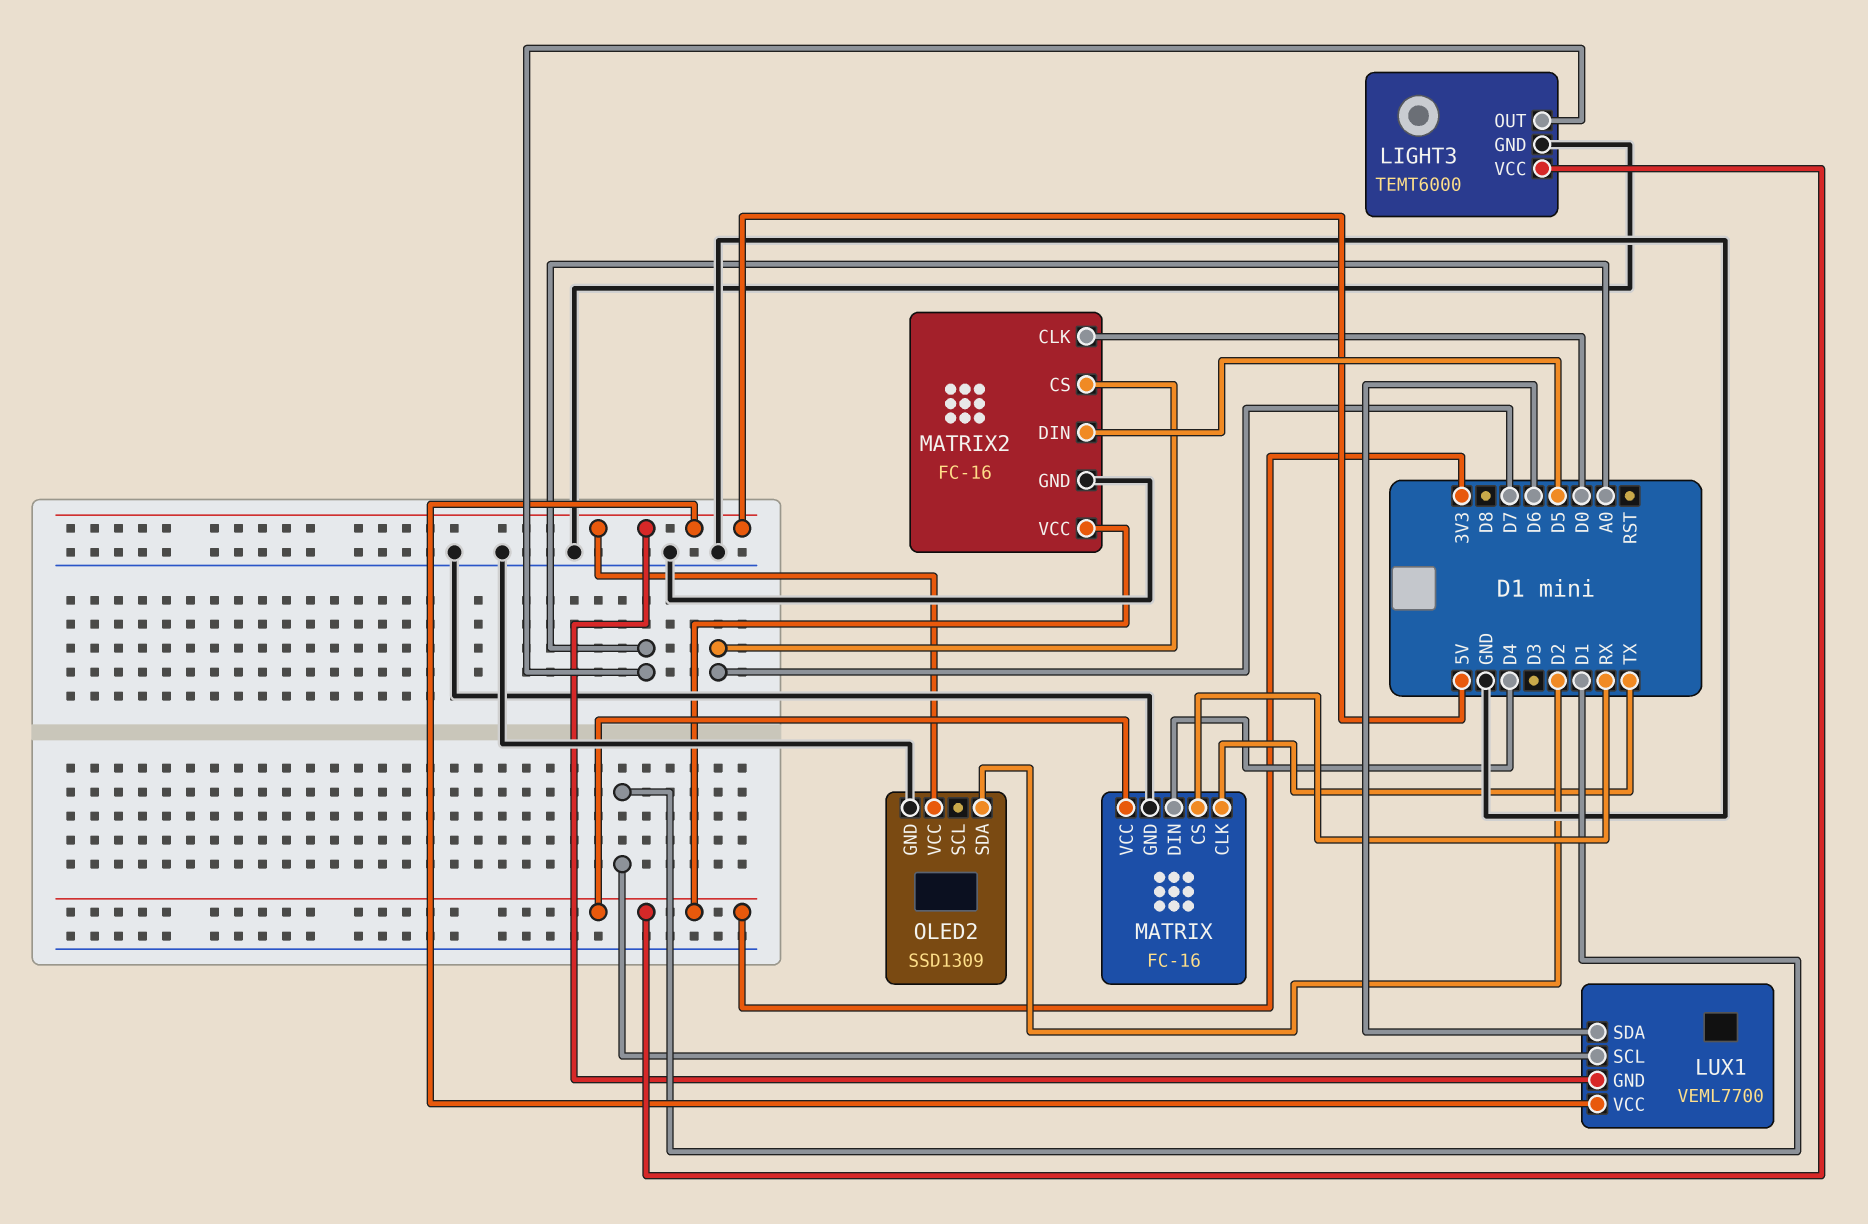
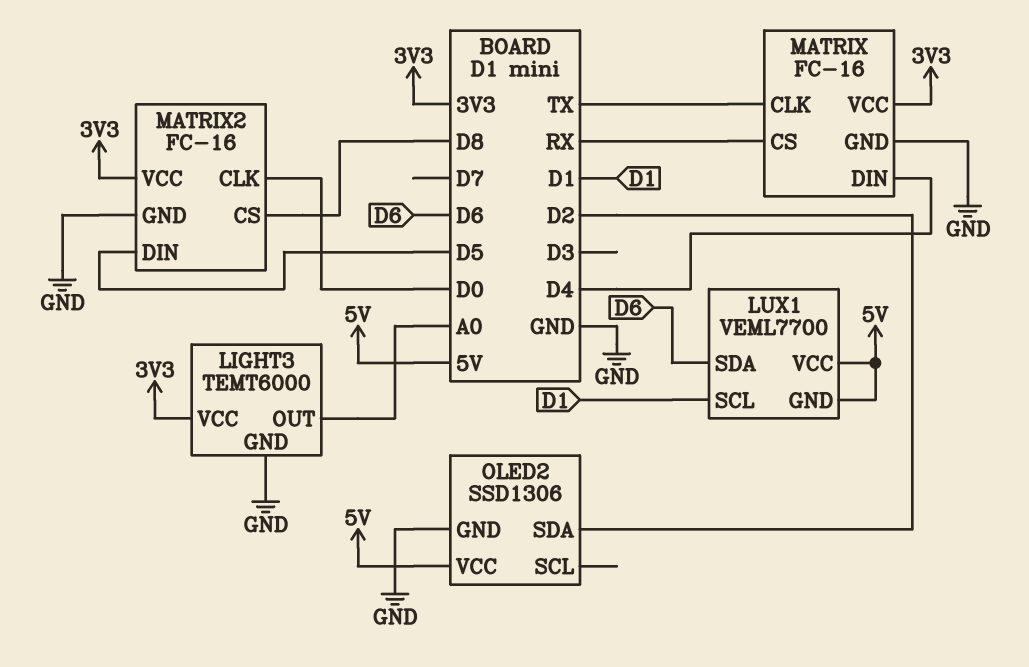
MATRIX2 pin CS: D7 -> D8
OLED2: SSD1309 -> SSD1306

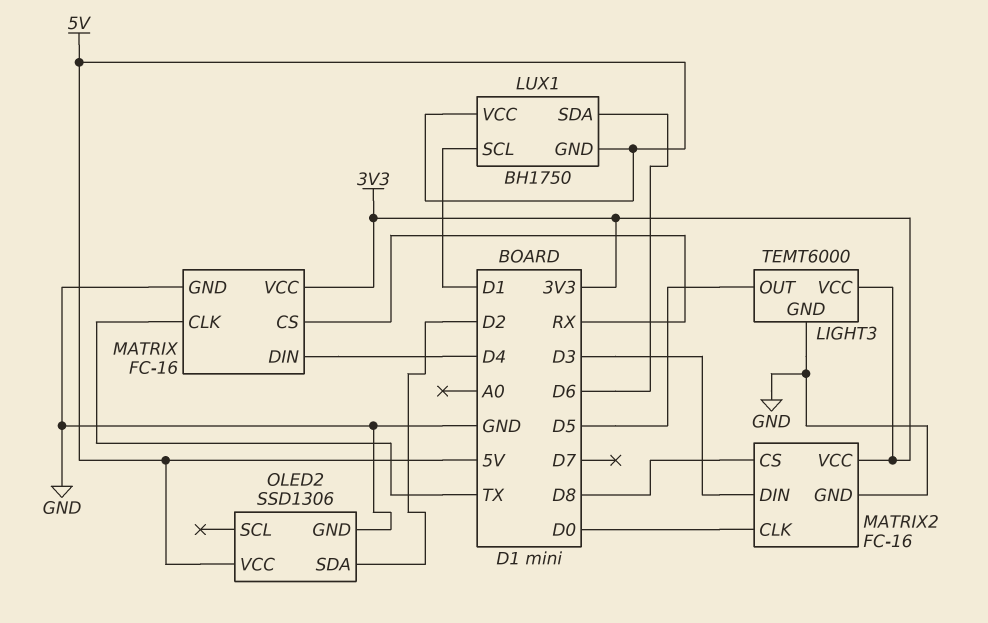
LIGHT3 pin OUT: A0 -> D5
LUX1: VEML7700 -> BH1750
MATRIX2 pin DIN: D5 -> D3

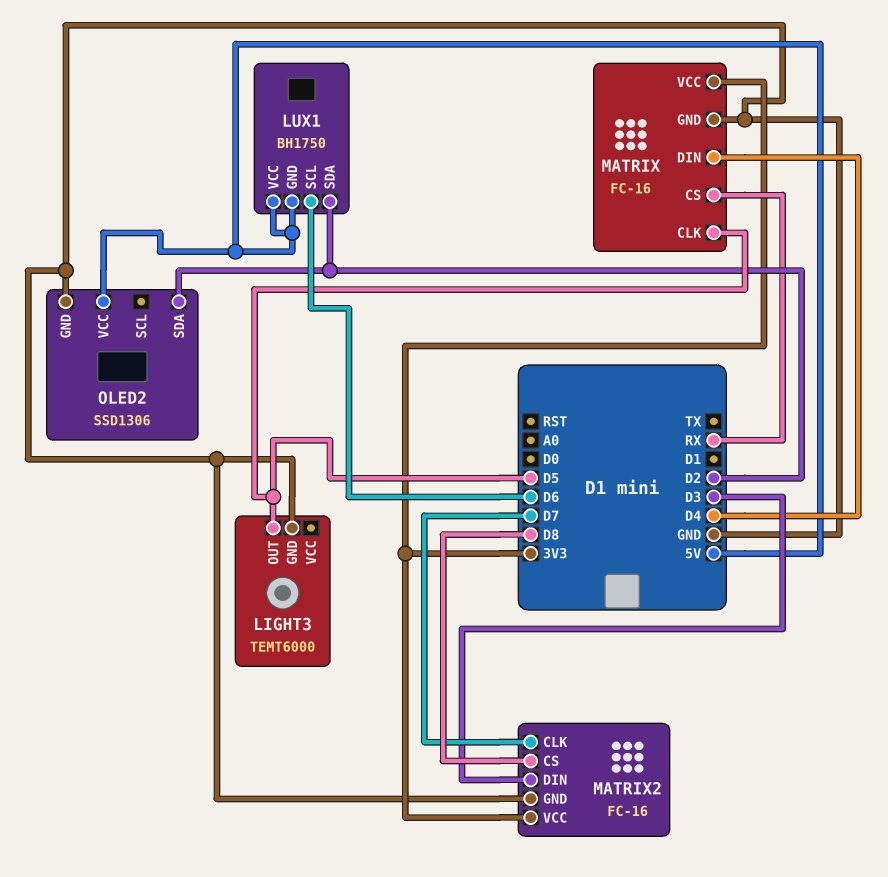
LIGHT3 pin VCC: 3V3 -> none
LUX1 pin SCL: D1 -> D6
LUX1 pin SDA: D6 -> D2
MATRIX pin CLK: TX -> D5
MATRIX2 pin CLK: D0 -> D7

